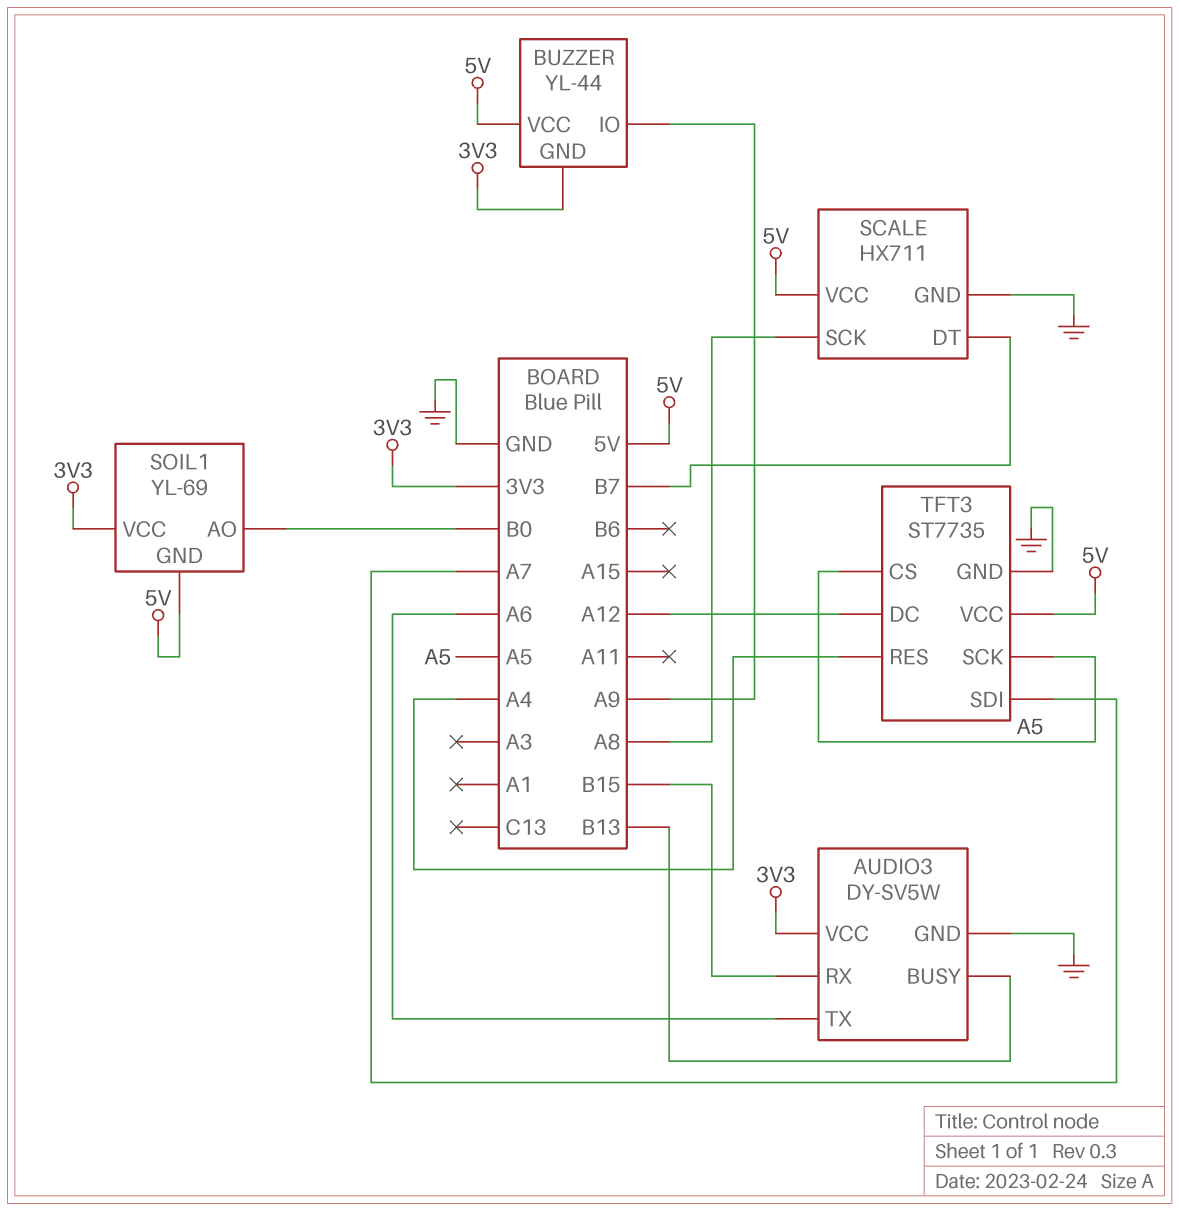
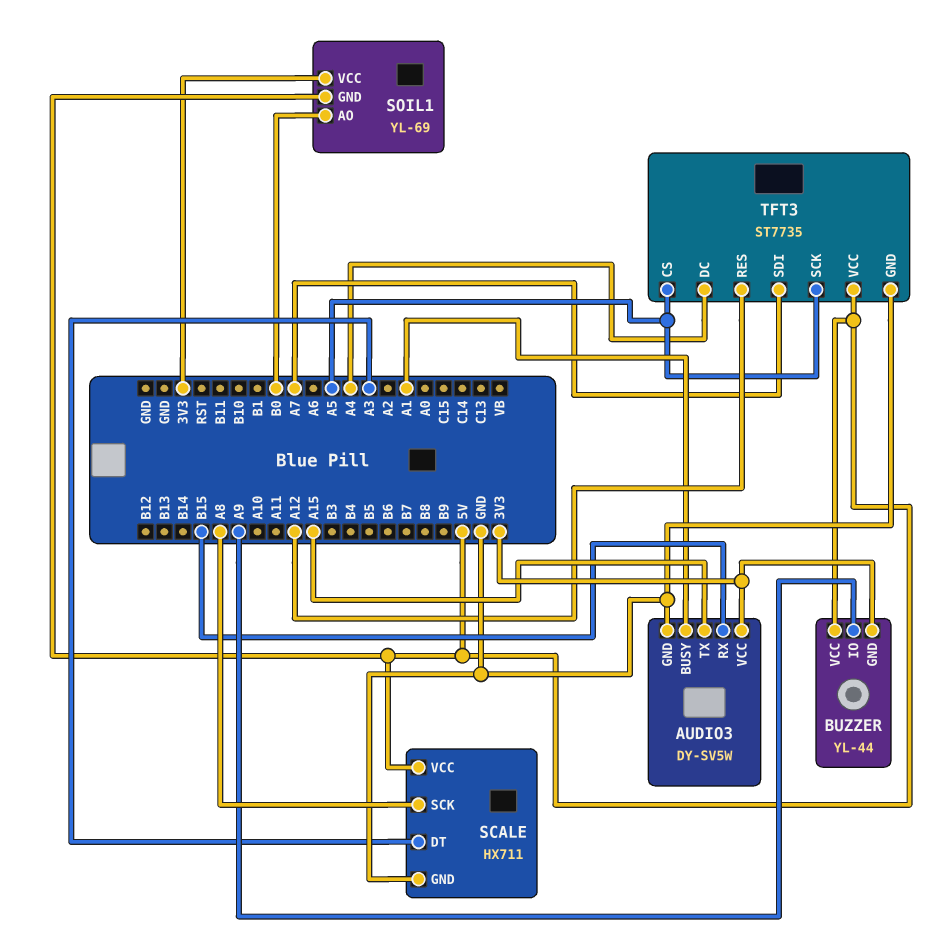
AUDIO3 pin BUSY: B13 -> A1
AUDIO3 pin TX: A6 -> A15
SCALE pin DT: B7 -> A3
TFT3 pin DC: A12 -> A4
TFT3 pin RES: A4 -> A12

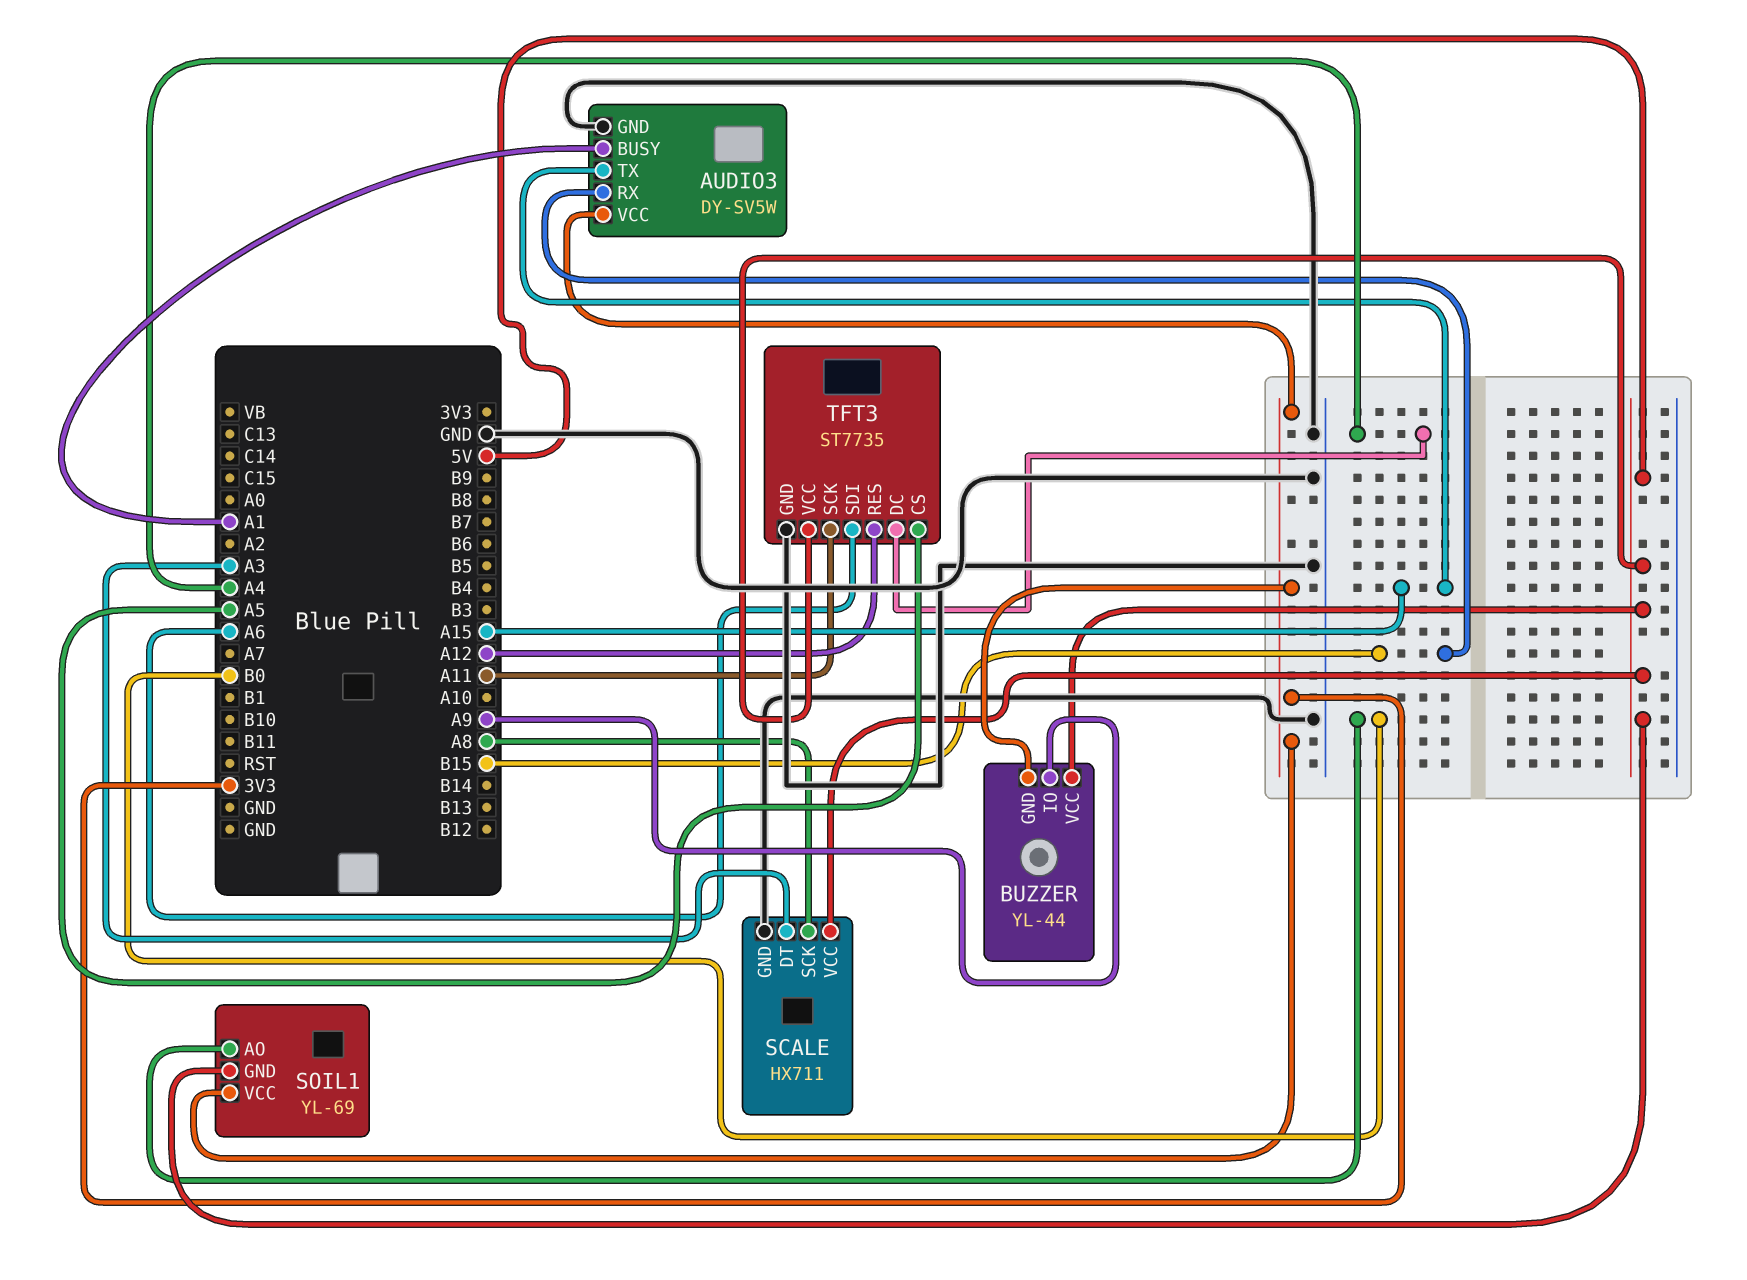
TFT3 pin SCK: A5 -> A11
TFT3 pin SDI: A7 -> A6

